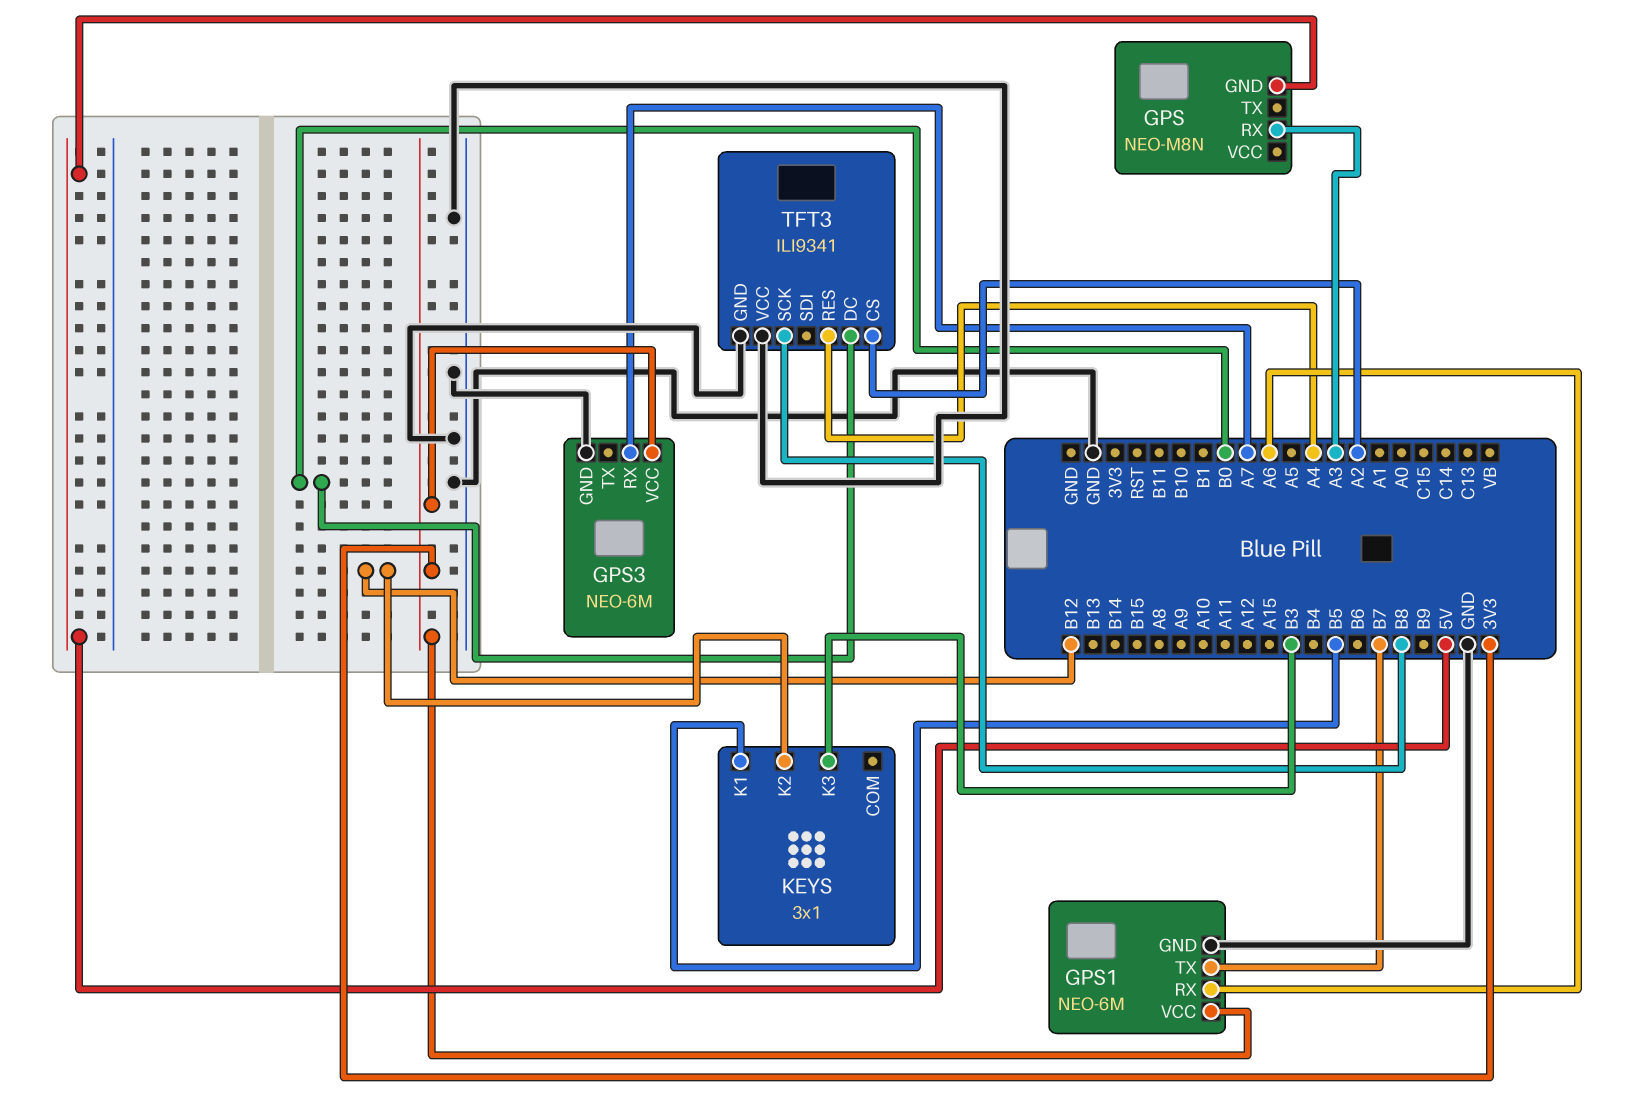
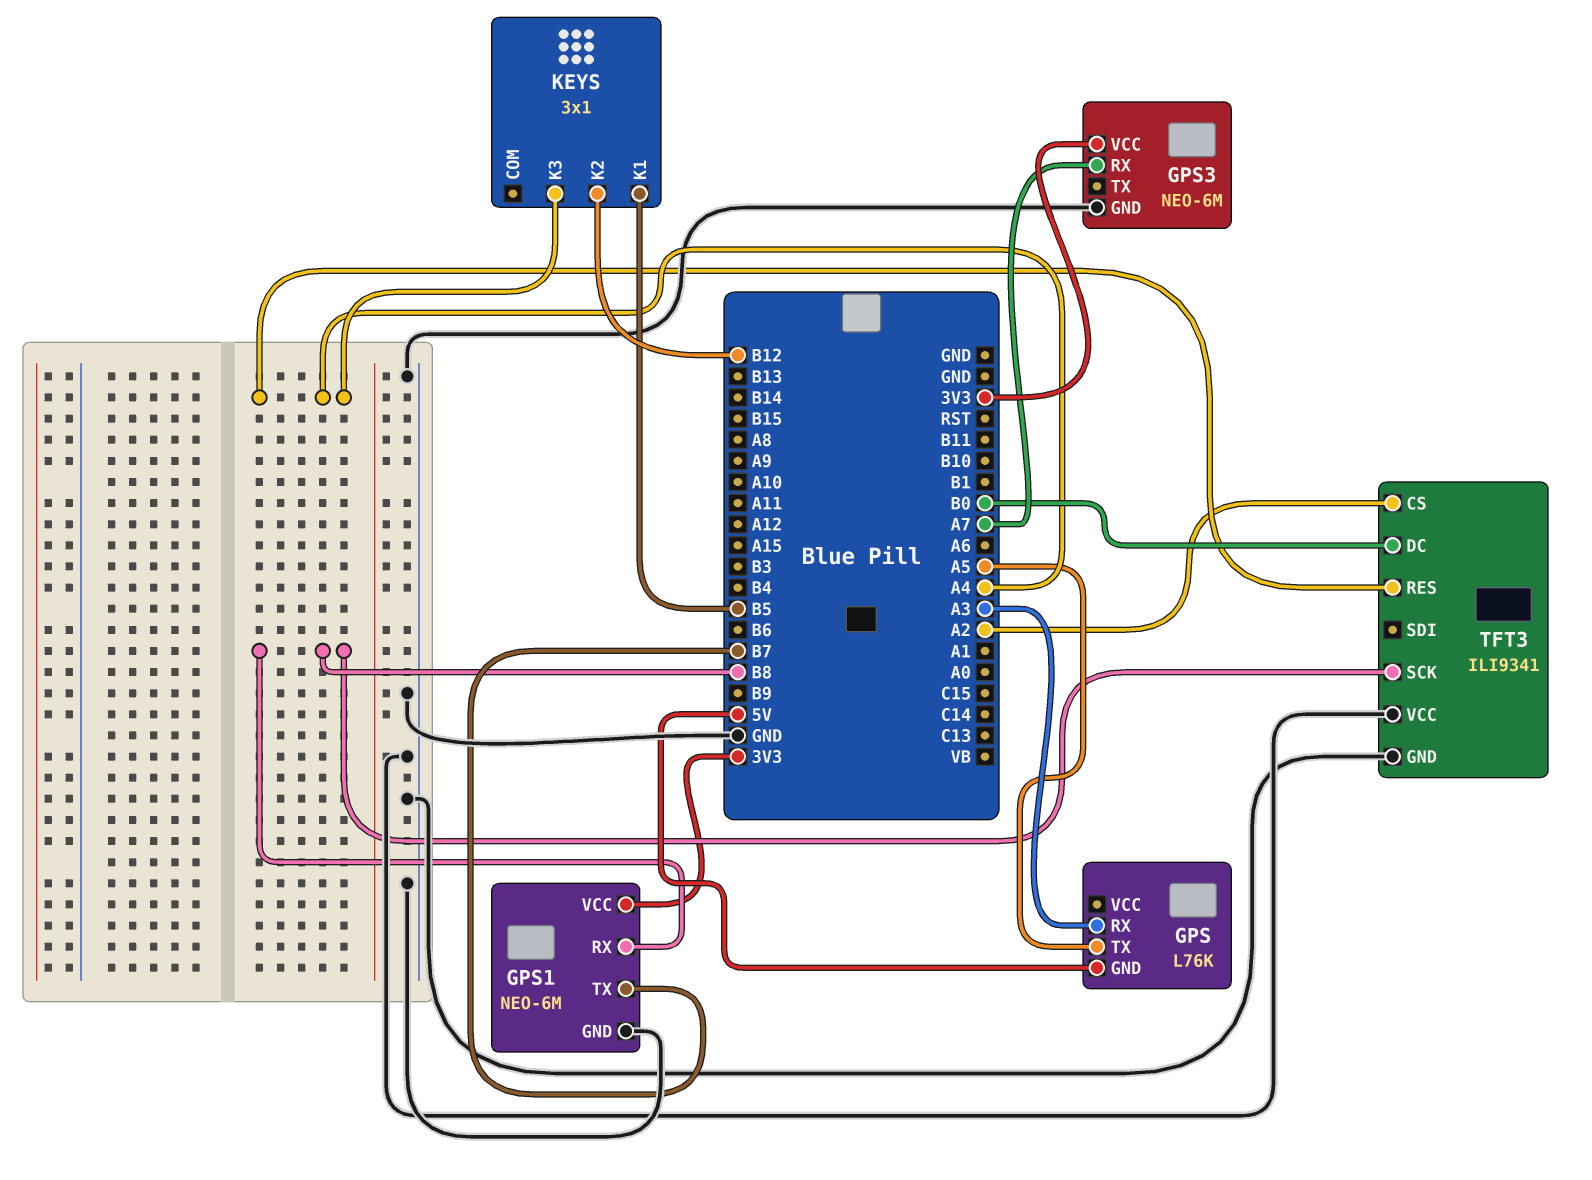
GPS: NEO-M8N -> L76K
GPS pin TX: none -> A5
GPS1 pin RX: A6 -> B8
KEYS pin K3: B3 -> A4

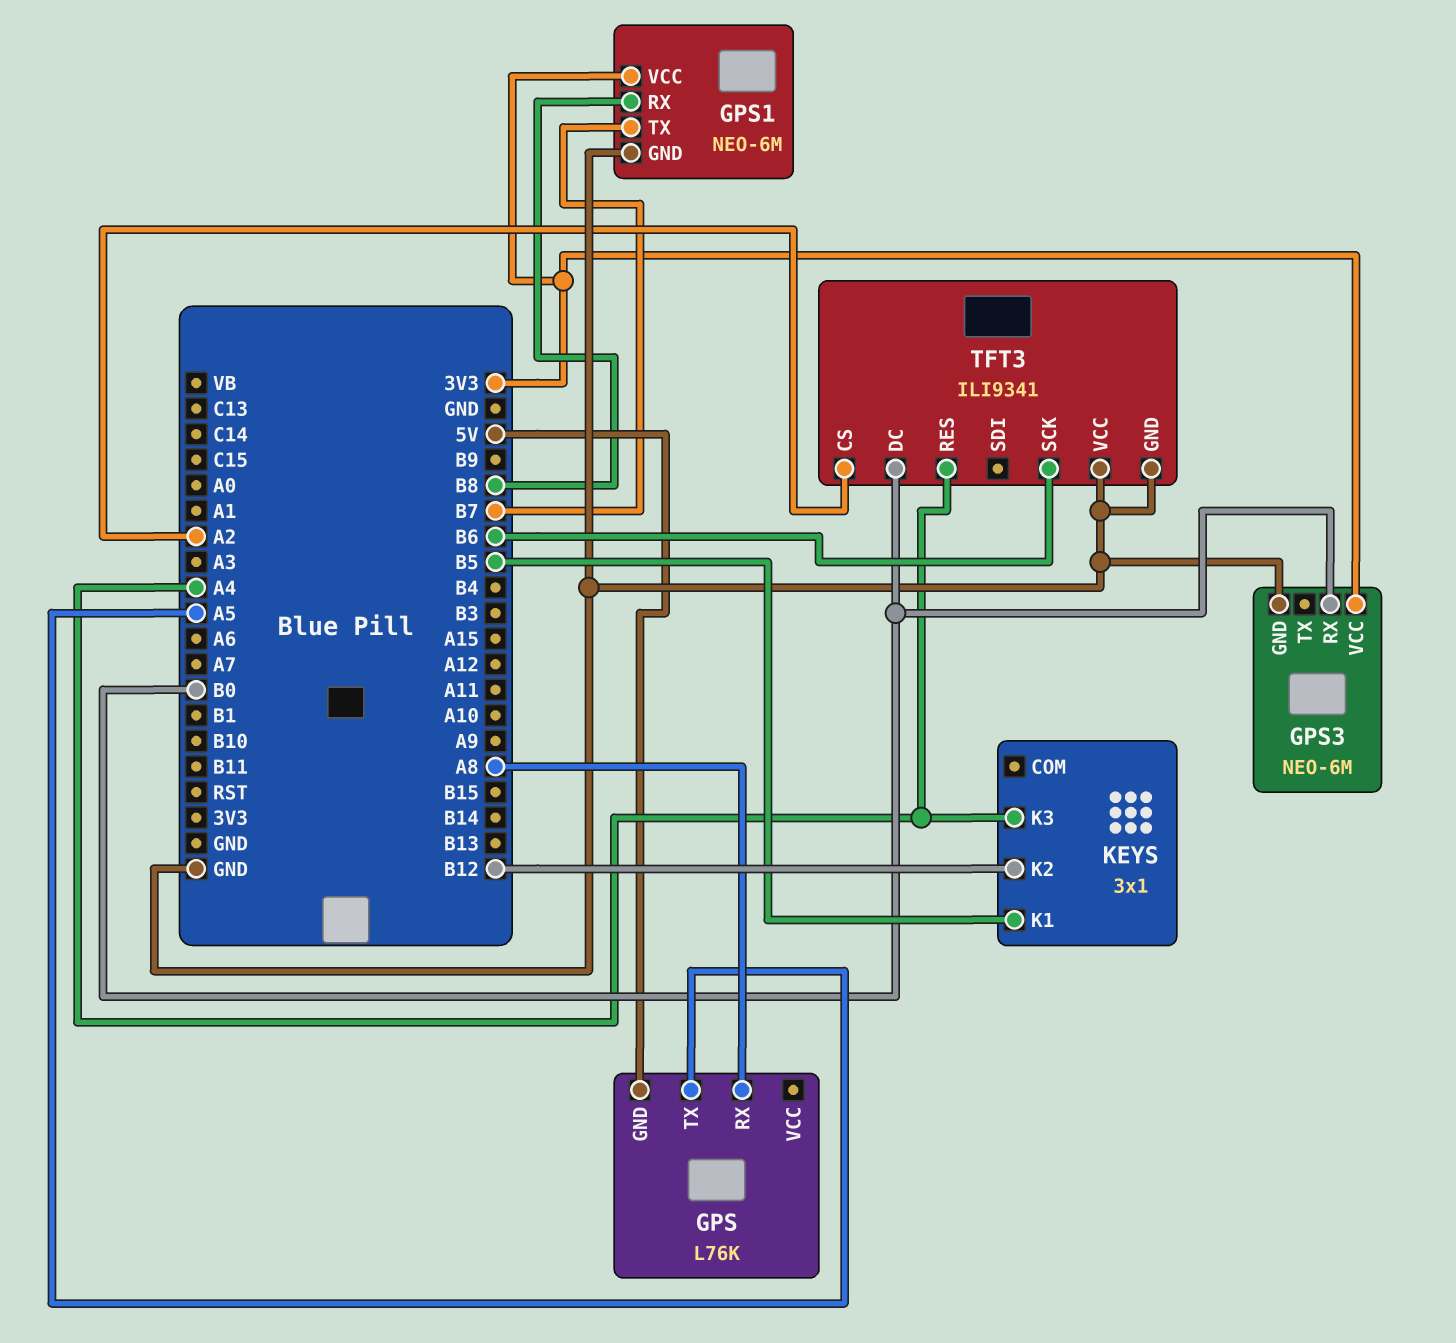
GPS pin RX: A3 -> A8
GPS3 pin RX: A7 -> B0
TFT3 pin SCK: B8 -> B6

